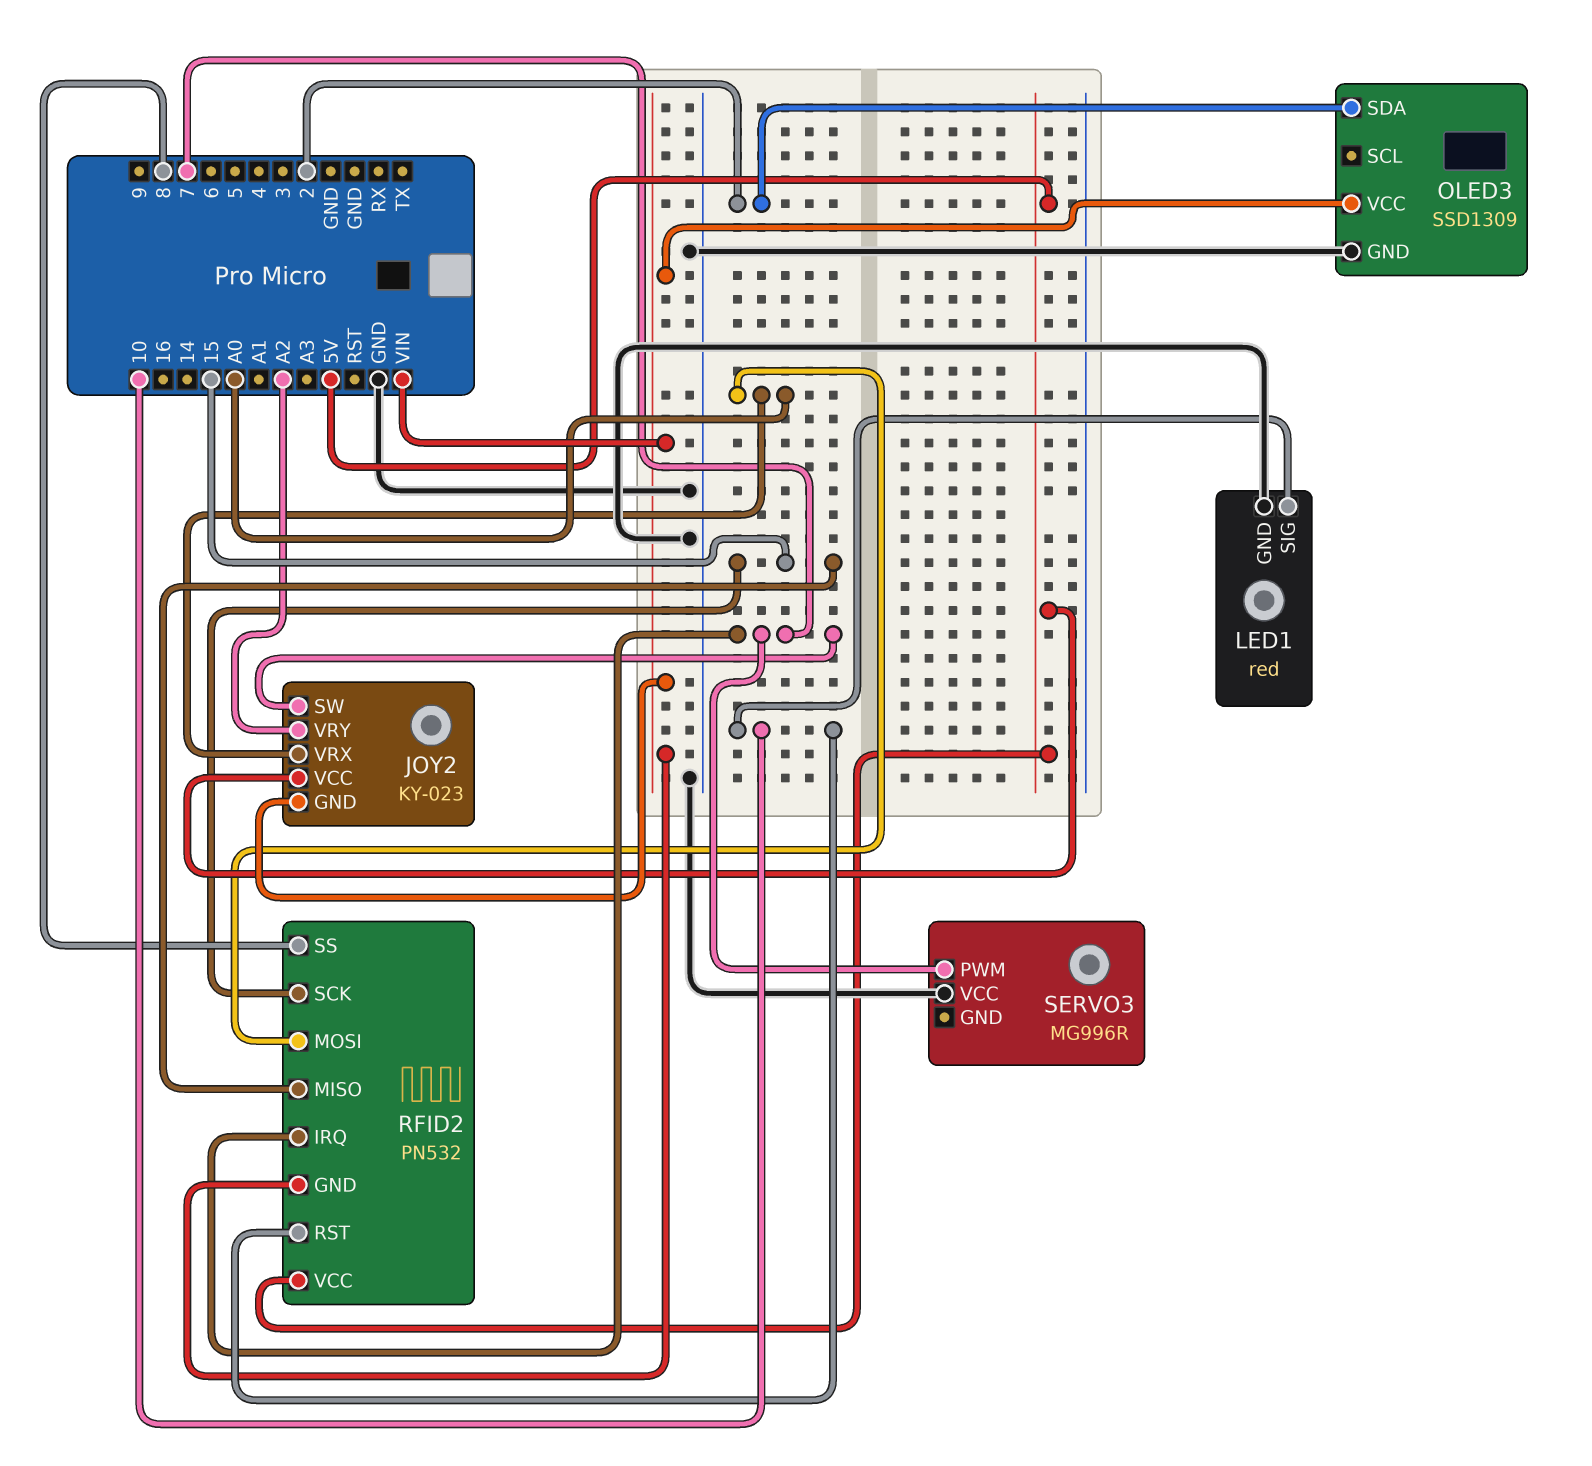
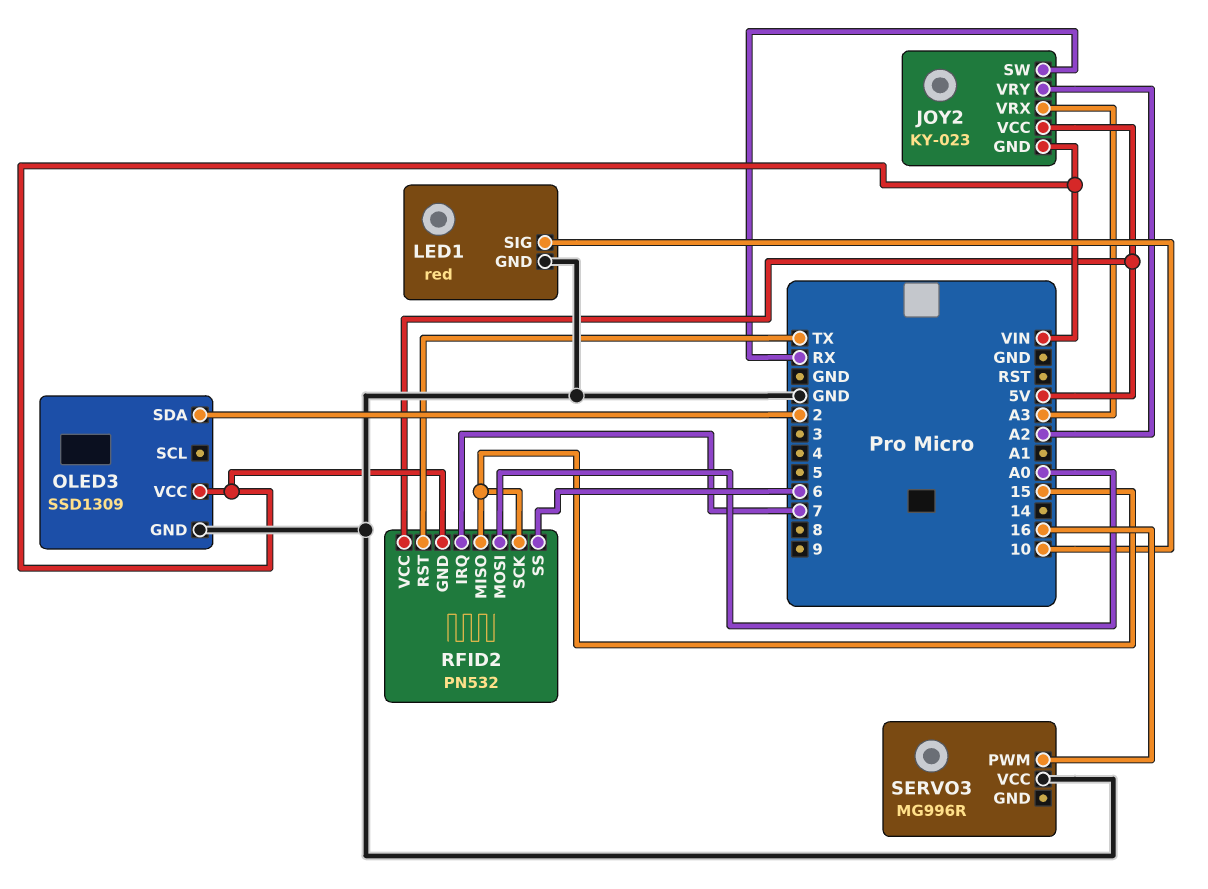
JOY2 pin SW: 7 -> RX
JOY2 pin VRX: A0 -> A3
RFID2 pin RST: 10 -> TX
RFID2 pin SS: 8 -> 6
SERVO3 pin PWM: 7 -> 16

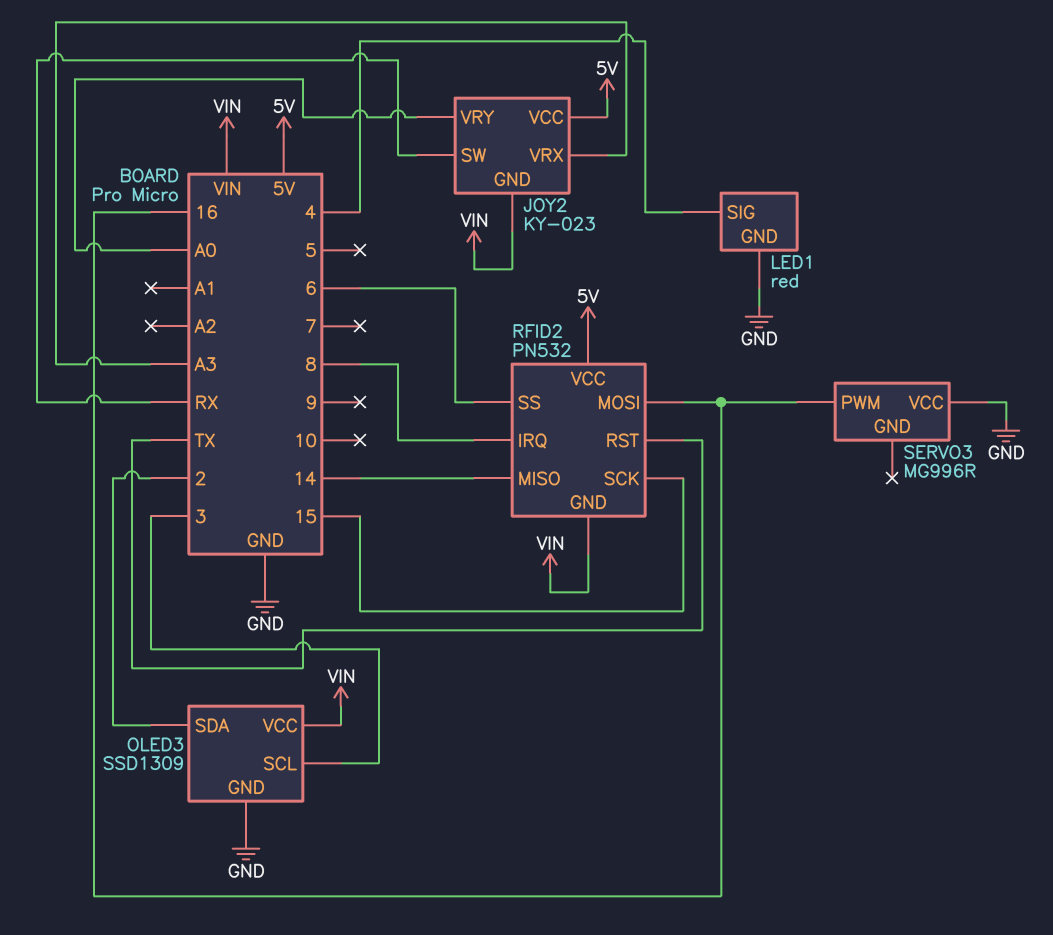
JOY2 pin VRY: A2 -> A0
LED1 pin SIG: 10 -> 4
OLED3 pin SCL: none -> 3
RFID2 pin IRQ: 7 -> 8
RFID2 pin MISO: 15 -> 14
RFID2 pin MOSI: A0 -> 16

